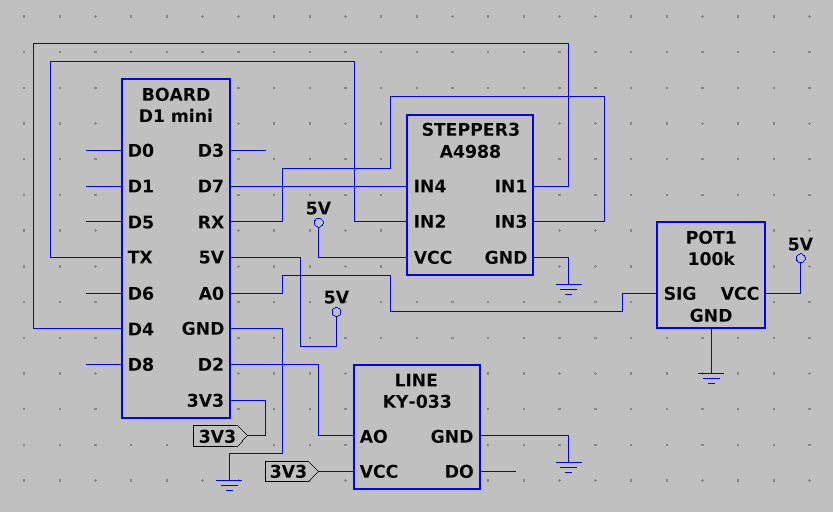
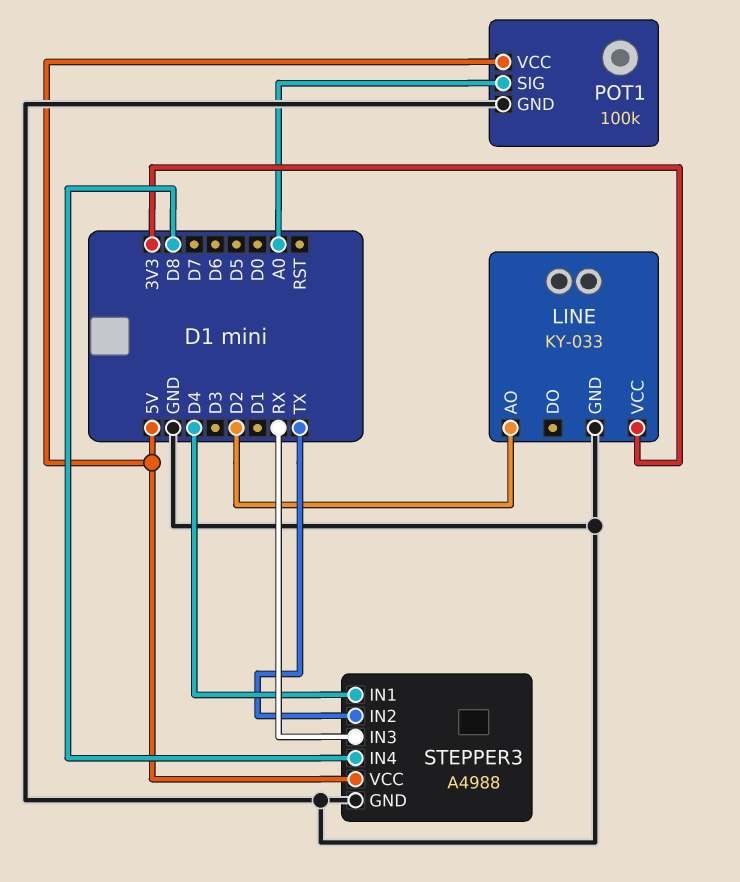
STEPPER3 pin IN4: D7 -> D8

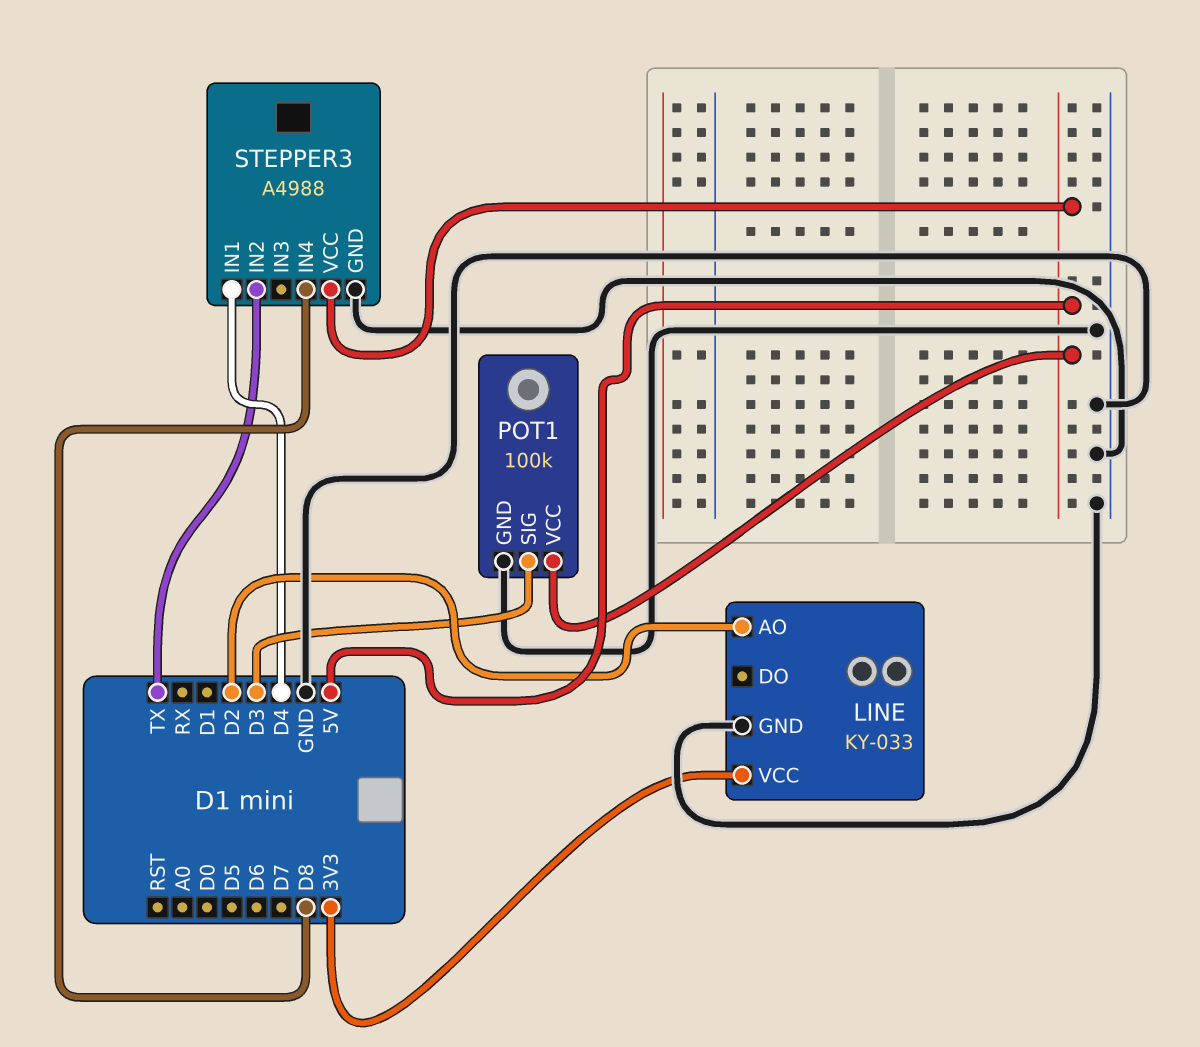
POT1 pin SIG: A0 -> D3
STEPPER3 pin IN3: RX -> none

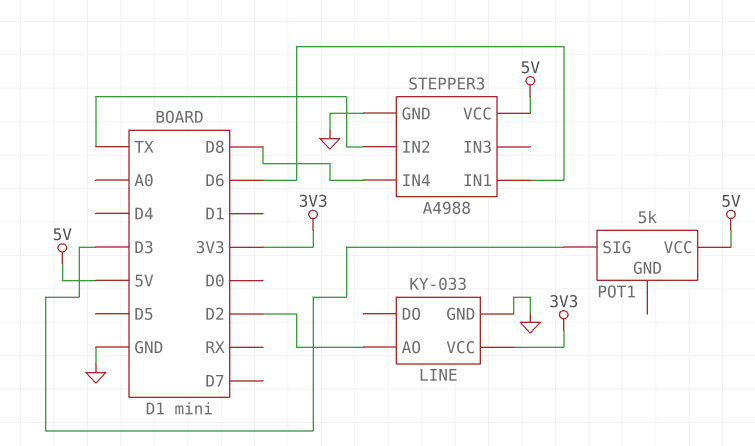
POT1: 100k -> 5k
POT1 pin GND: GND -> none
STEPPER3 pin IN1: D4 -> D6

